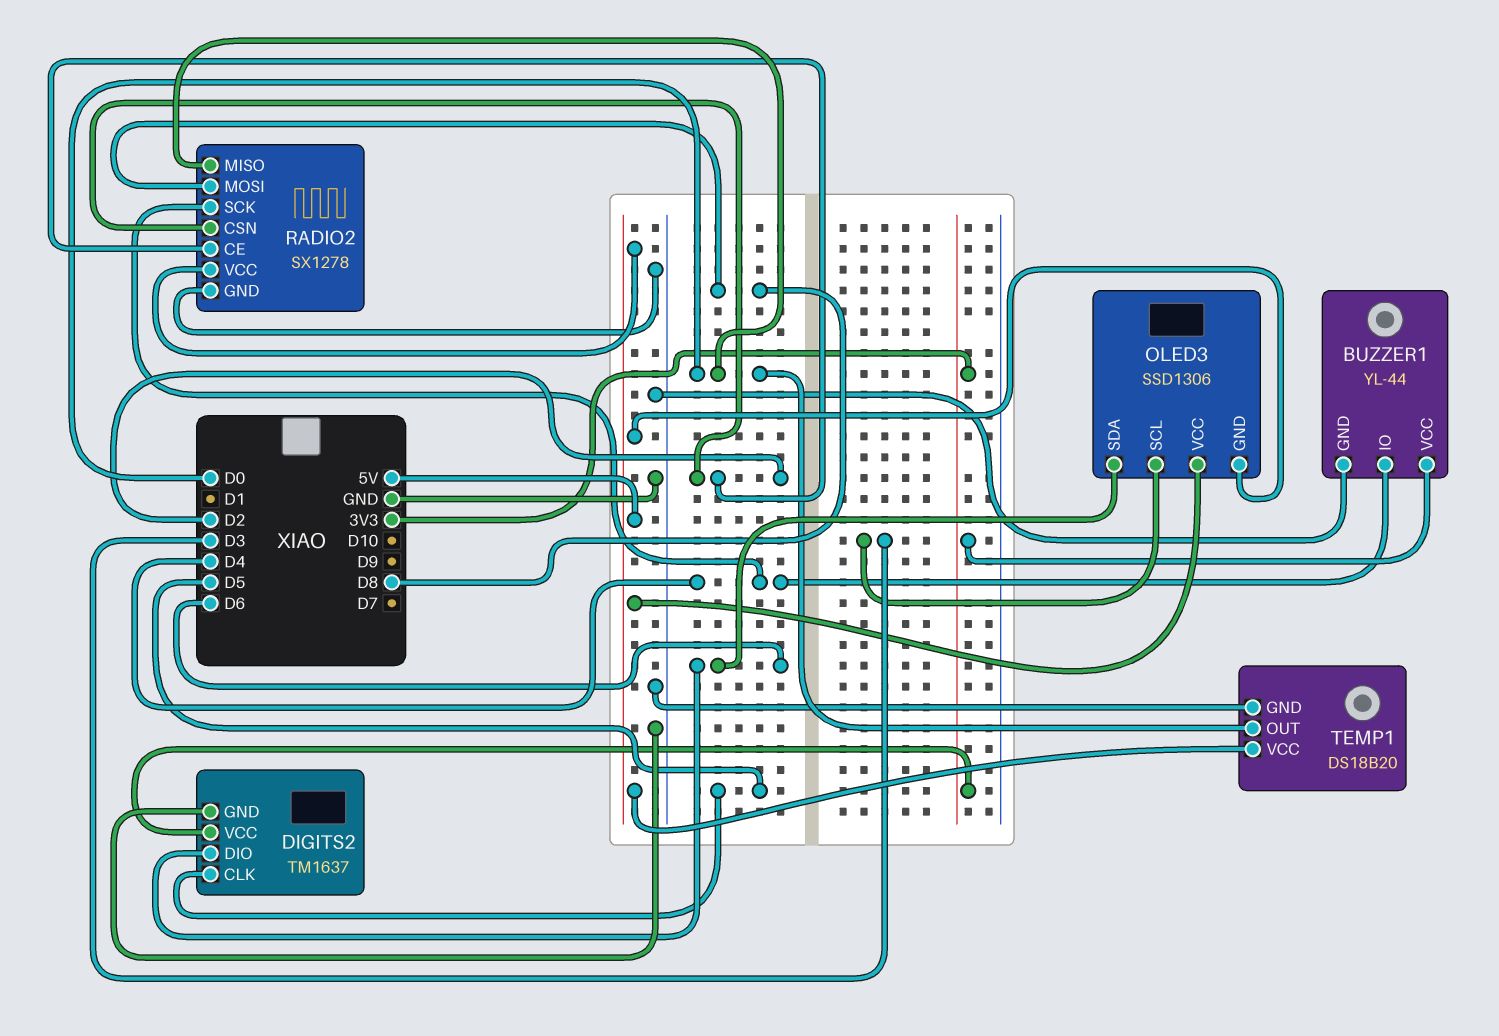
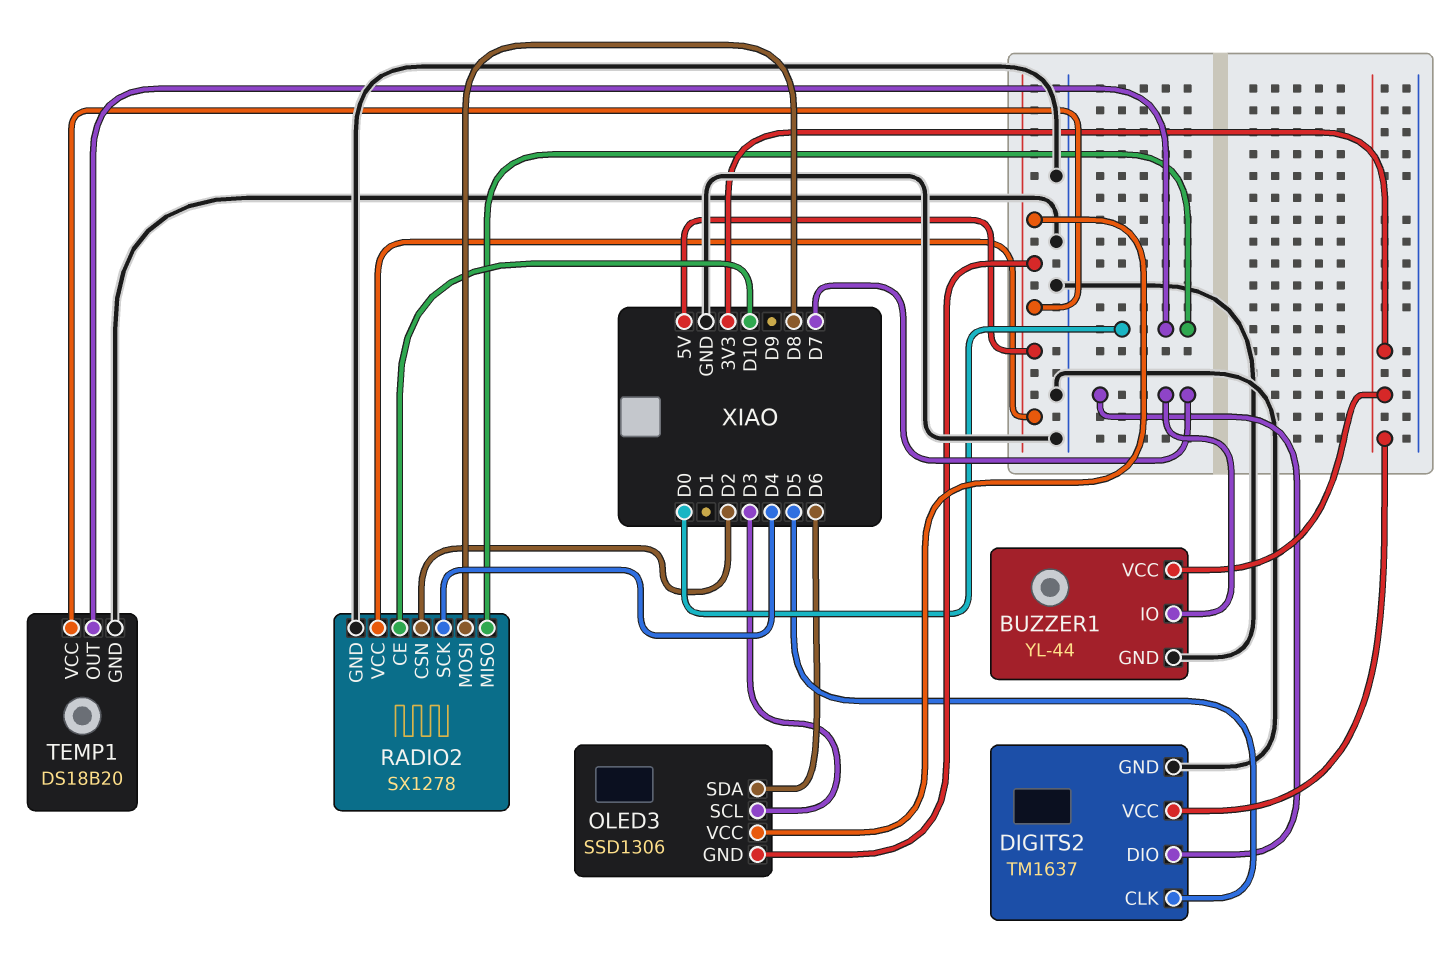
BUZZER1 pin IO: D4 -> D7
DIGITS2 pin DIO: D6 -> D7
RADIO2 pin CE: D2 -> D10

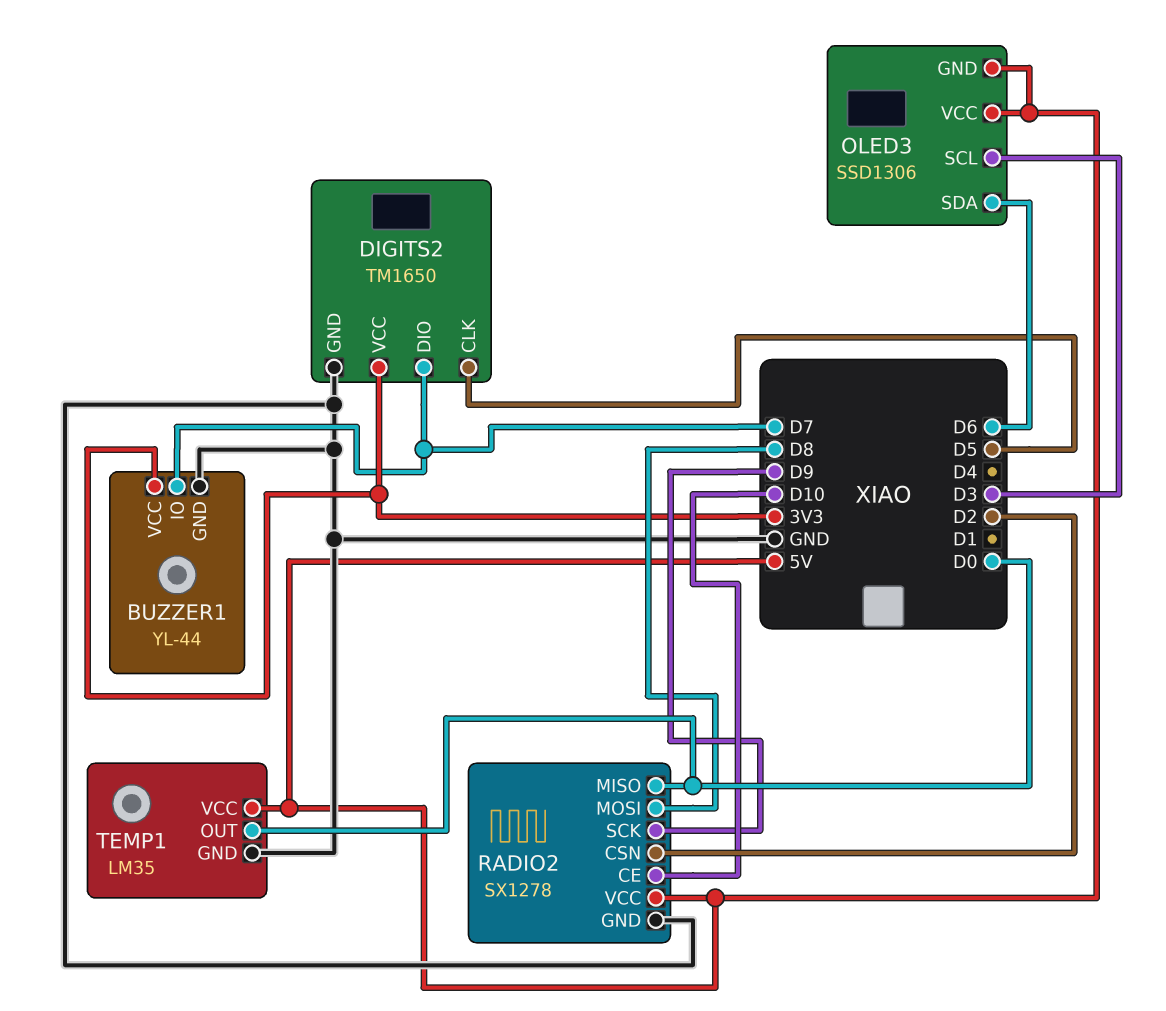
DIGITS2: TM1637 -> TM1650
RADIO2 pin SCK: D4 -> D9
TEMP1: DS18B20 -> LM35

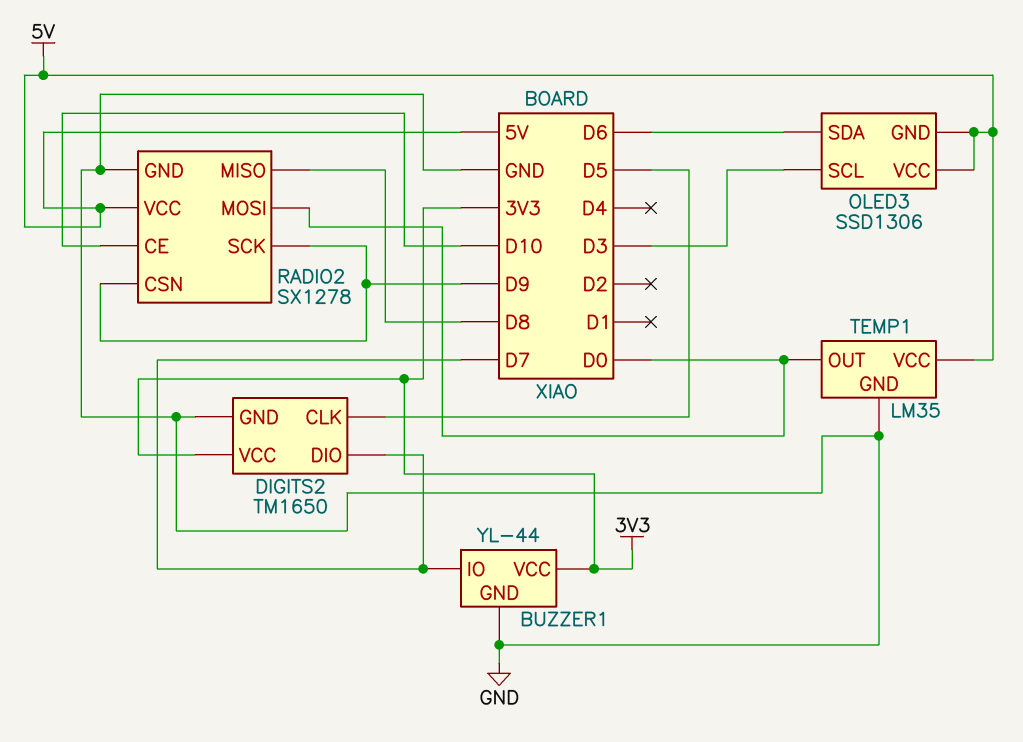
RADIO2 pin CSN: D2 -> D9
RADIO2 pin MISO: D0 -> D8
RADIO2 pin MOSI: D8 -> D0

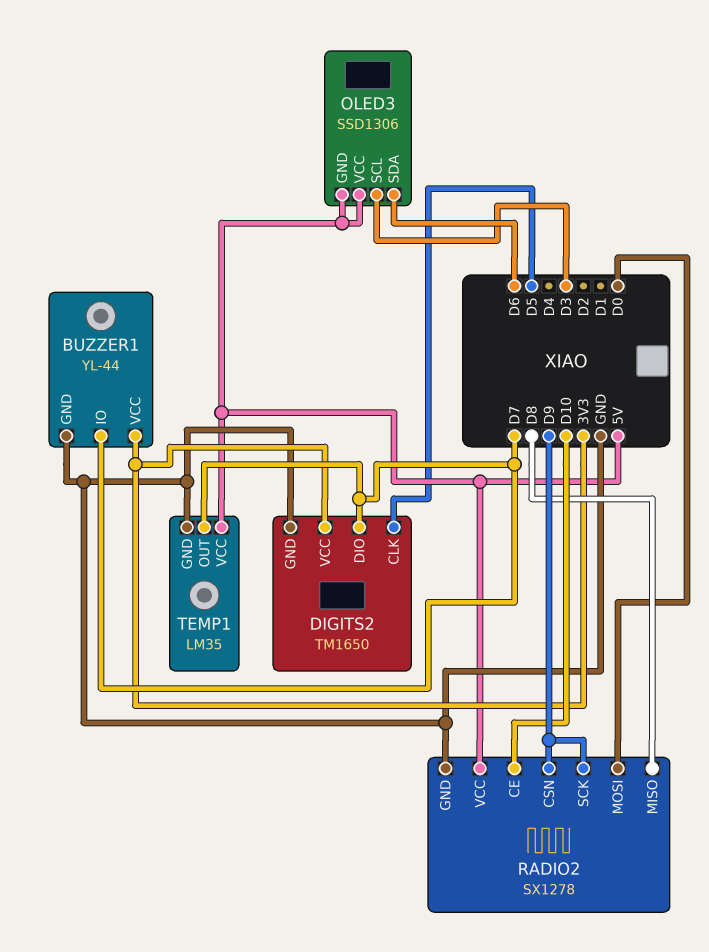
TEMP1 pin OUT: D0 -> D7

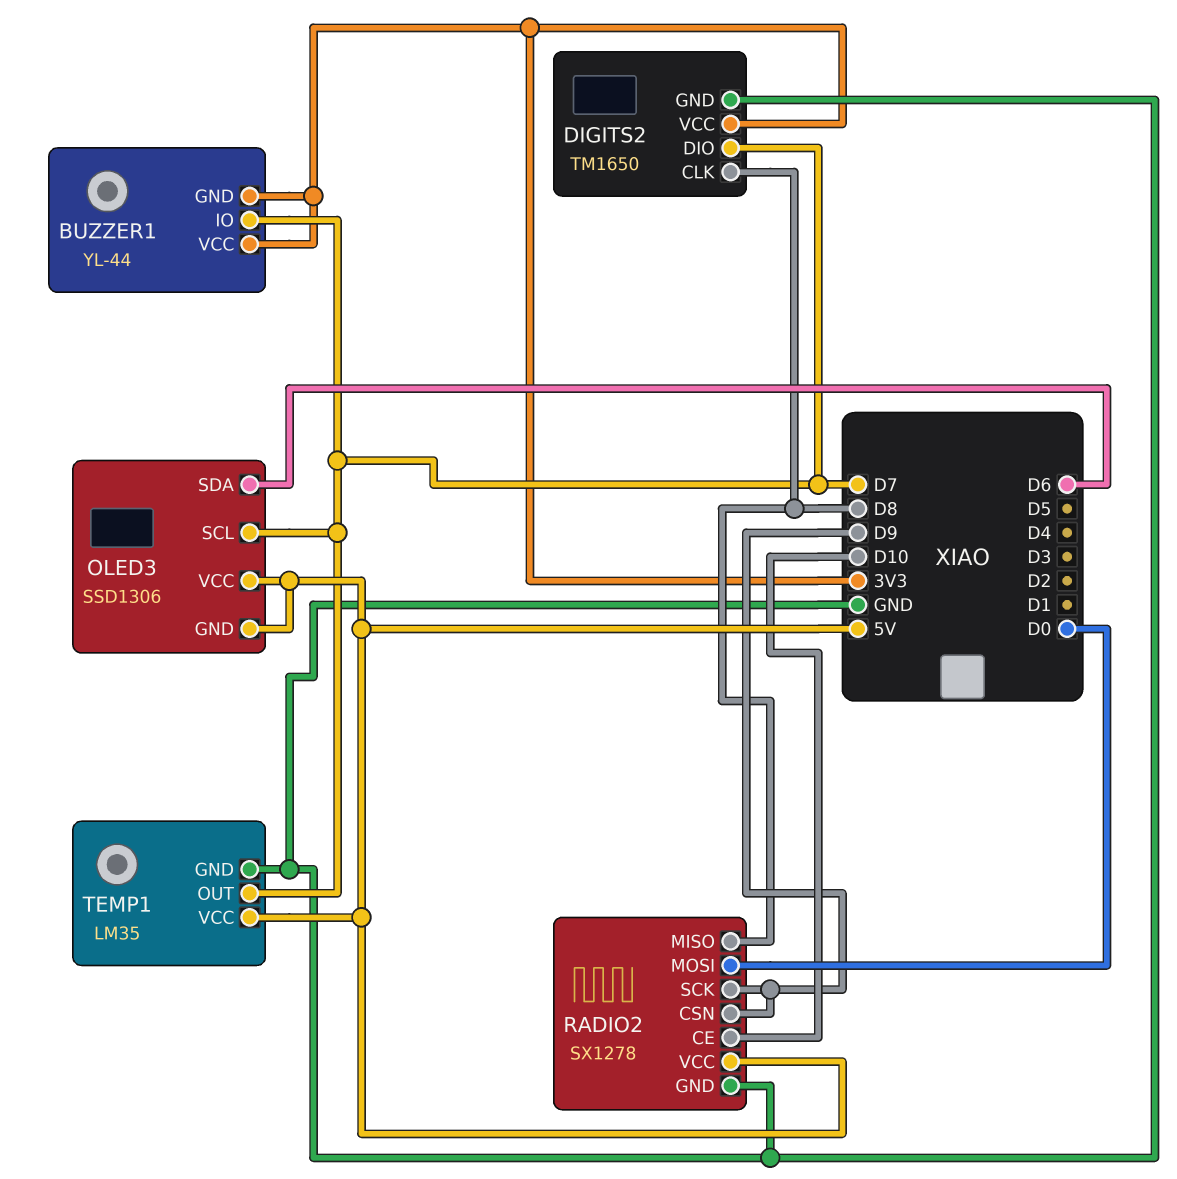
BUZZER1 pin GND: GND -> 3V3
DIGITS2 pin CLK: D5 -> D8
OLED3 pin SCL: D3 -> D7

